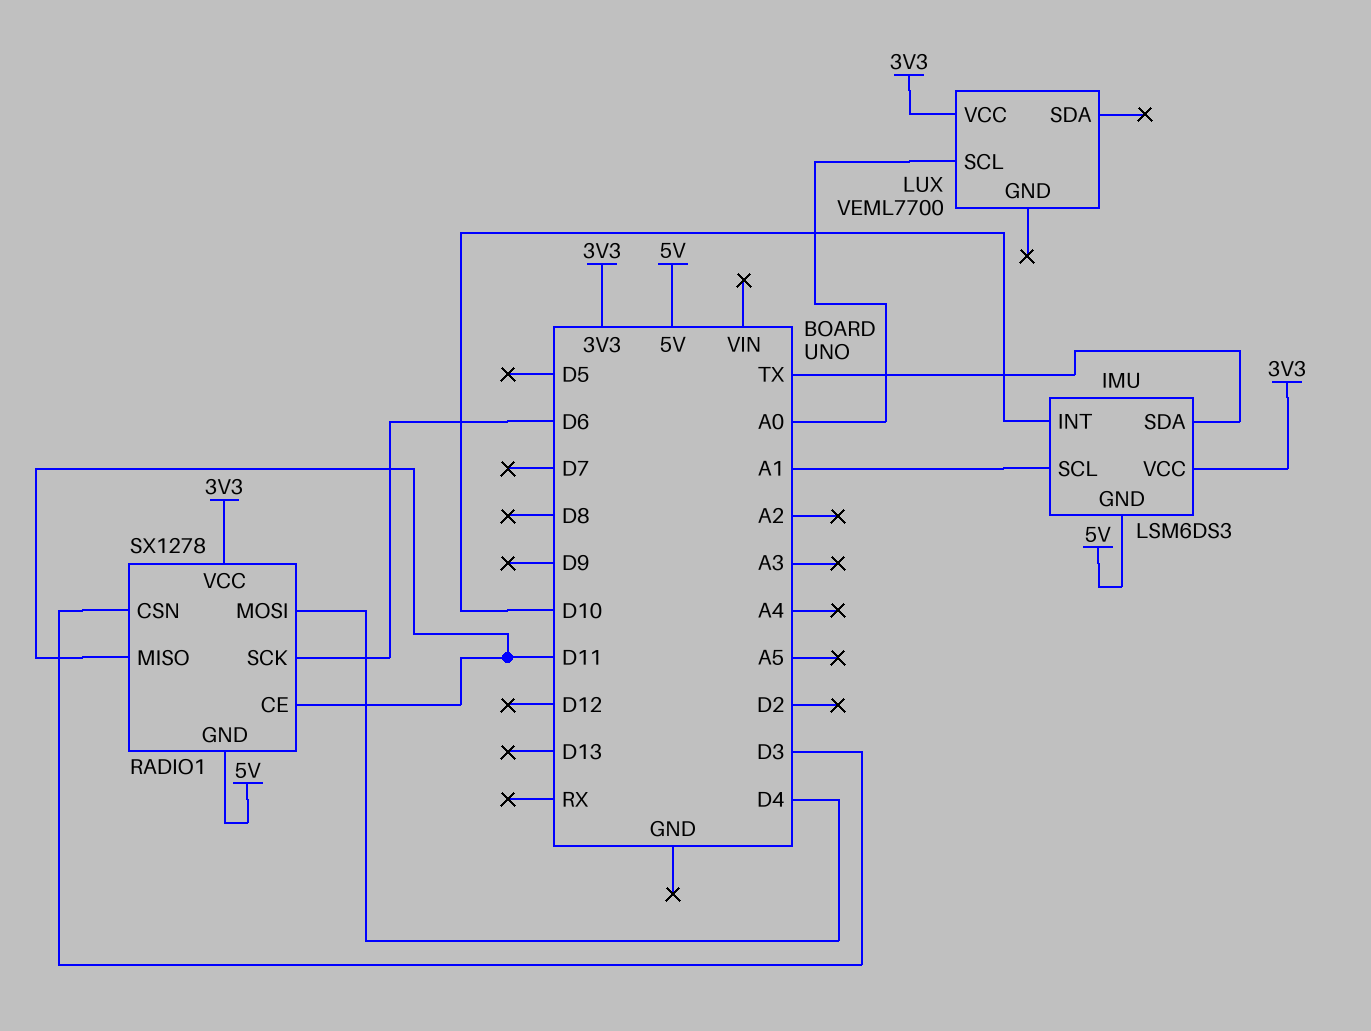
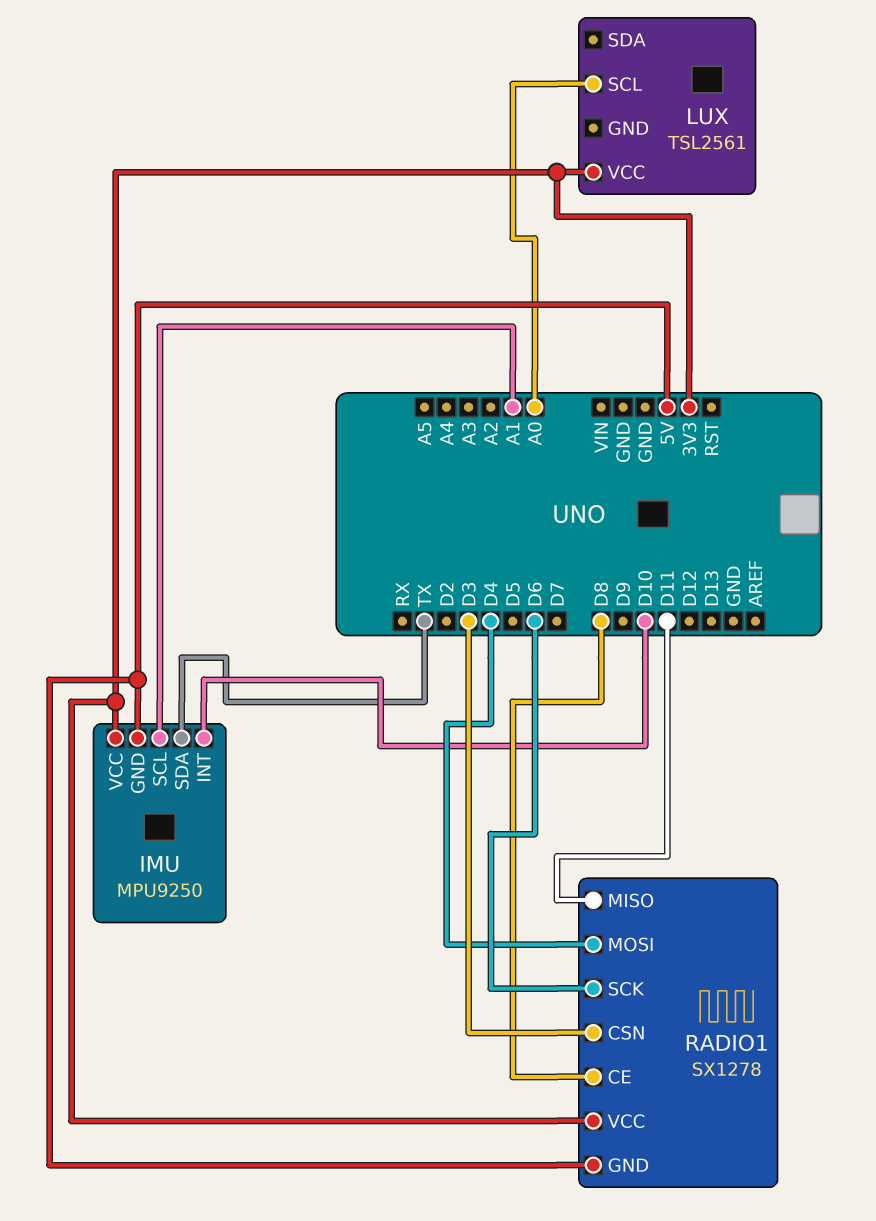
IMU: LSM6DS3 -> MPU9250
LUX: VEML7700 -> TSL2561
RADIO1 pin CE: D11 -> D8

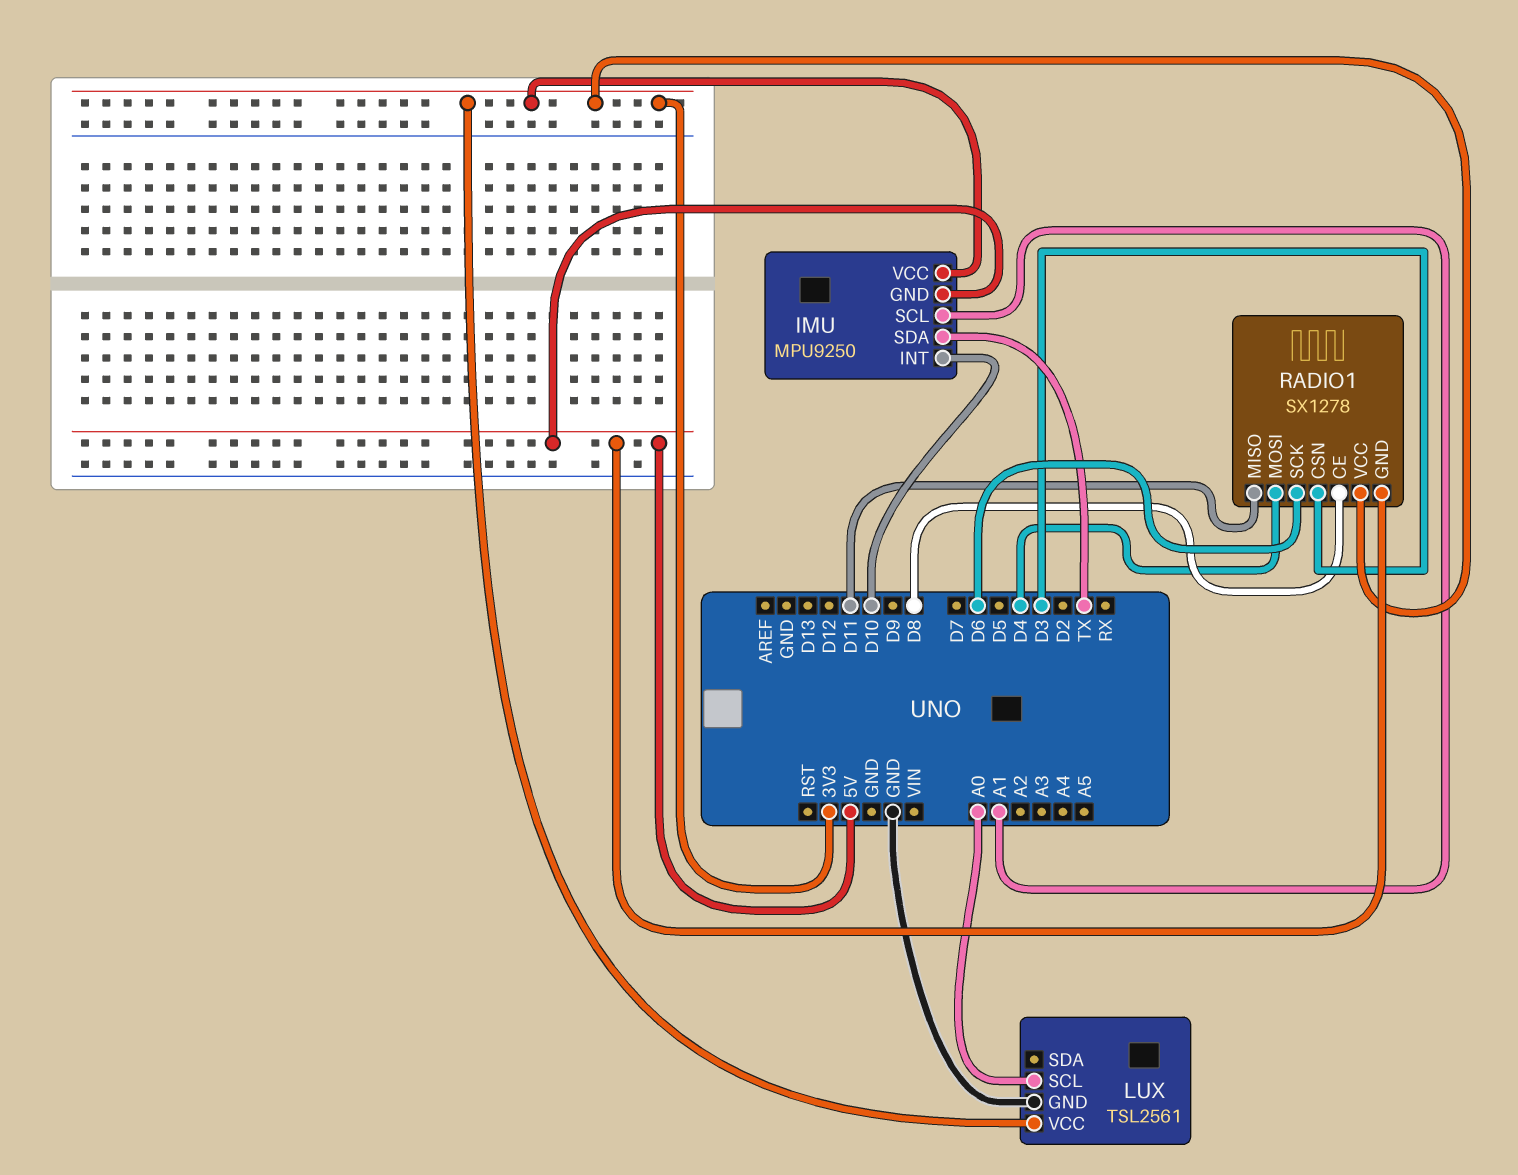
LUX pin GND: none -> GND

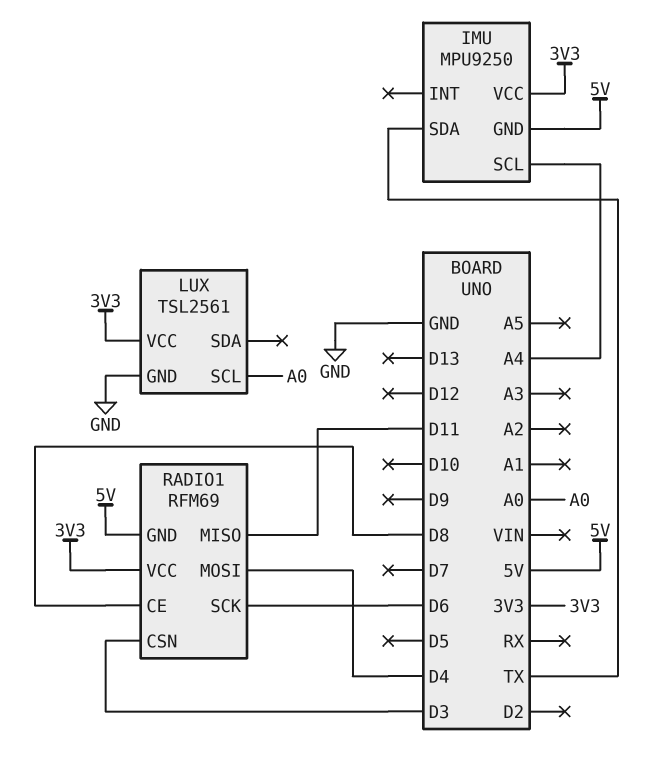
IMU pin INT: D10 -> none
IMU pin SCL: A1 -> A4
RADIO1: SX1278 -> RFM69

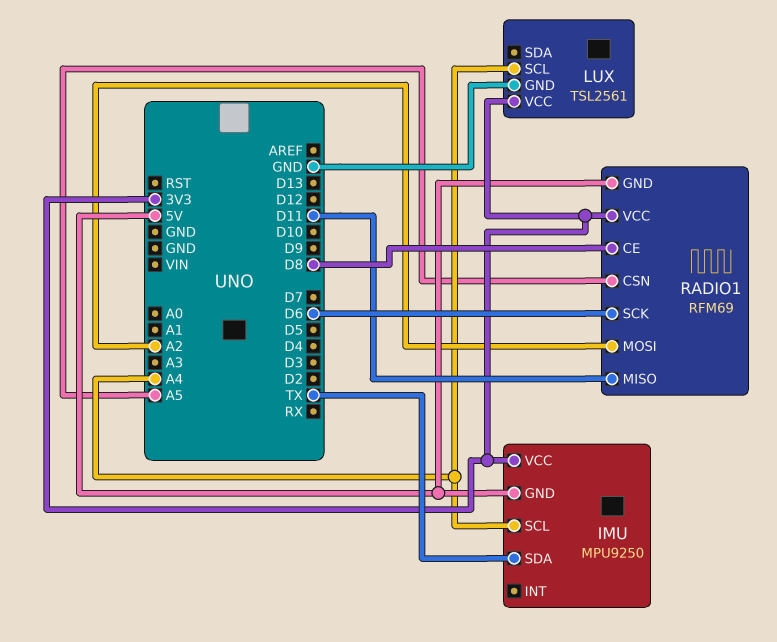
LUX pin SCL: A0 -> A4
RADIO1 pin CSN: D3 -> A5
RADIO1 pin MOSI: D4 -> A2

